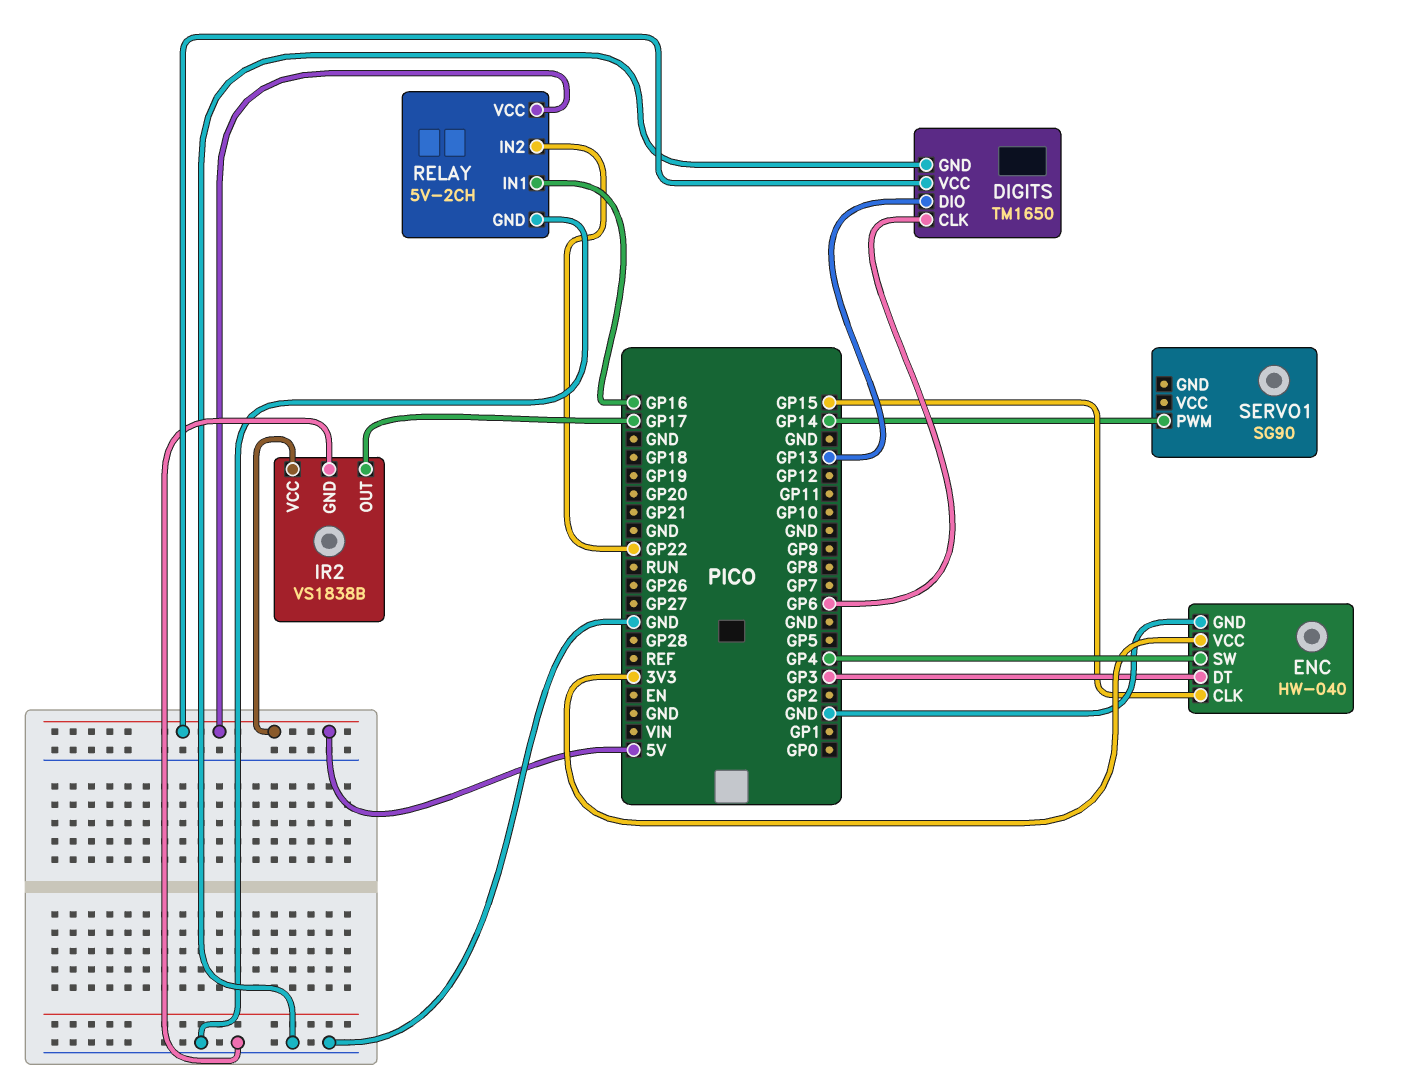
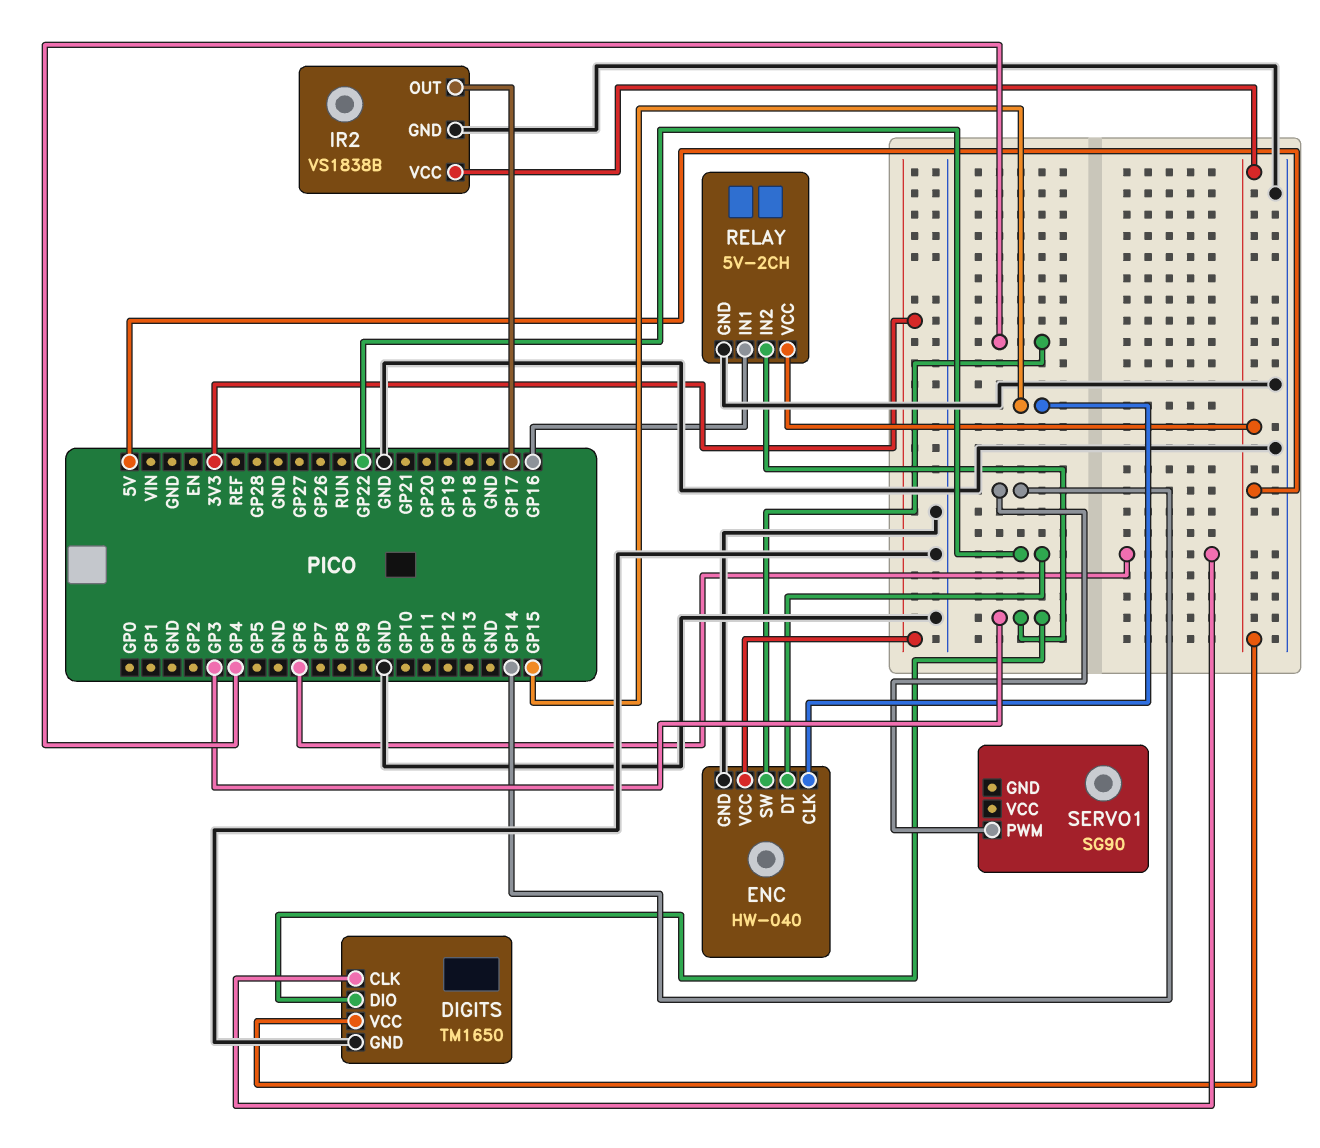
DIGITS pin DIO: GP13 -> GP3
ENC pin DT: GP3 -> GP22
RELAY pin IN2: GP22 -> GP3

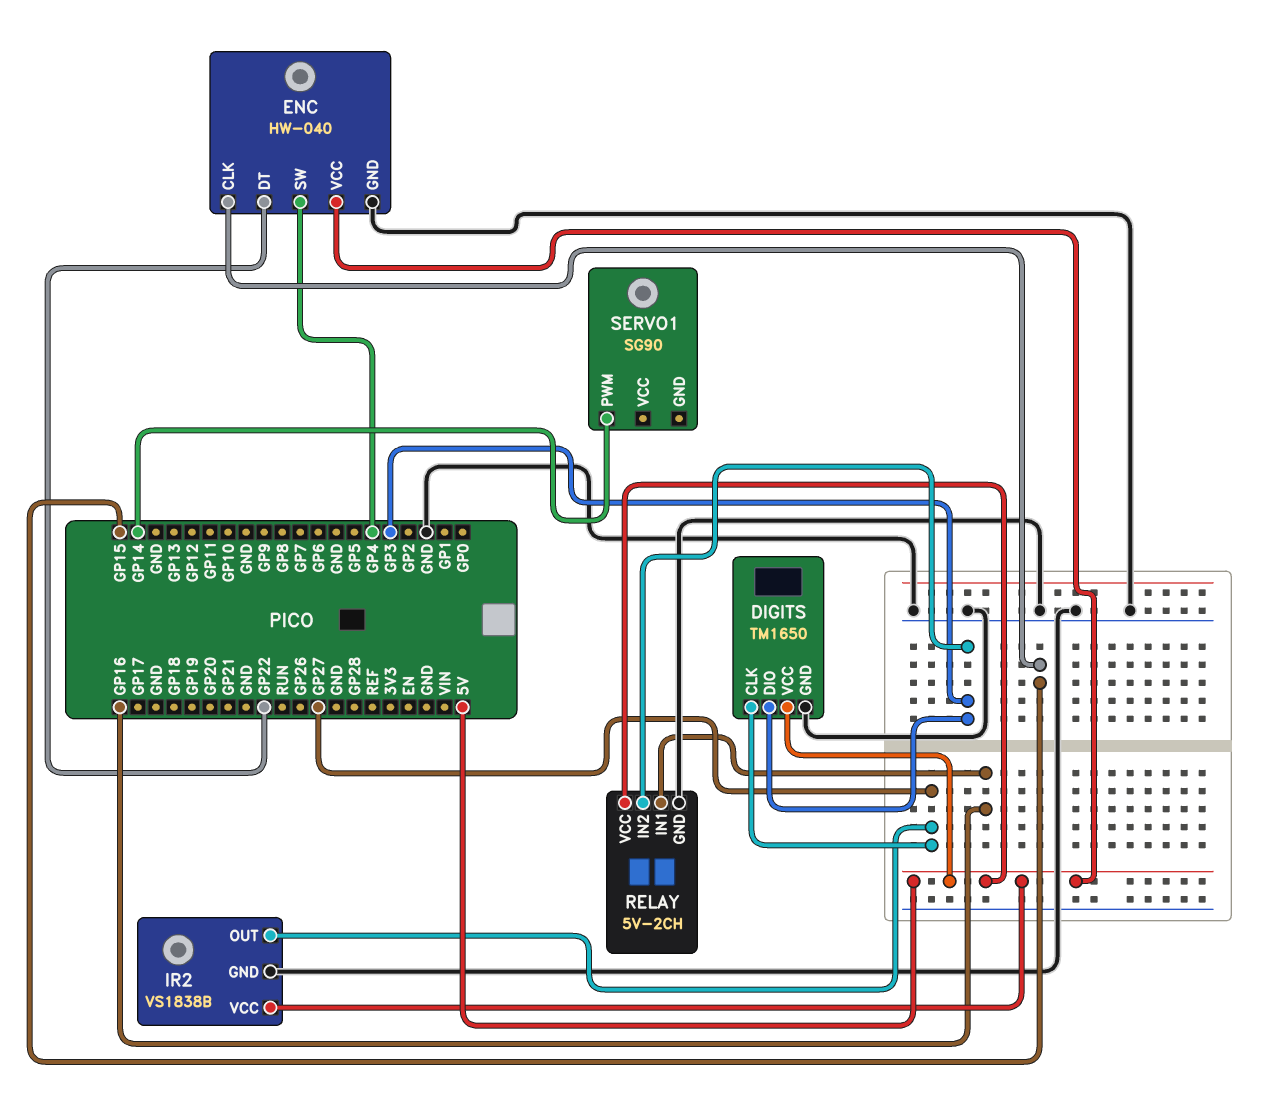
DIGITS pin CLK: GP6 -> GP27
ENC pin VCC: 3V3 -> 5V
IR2 pin OUT: GP17 -> GP27

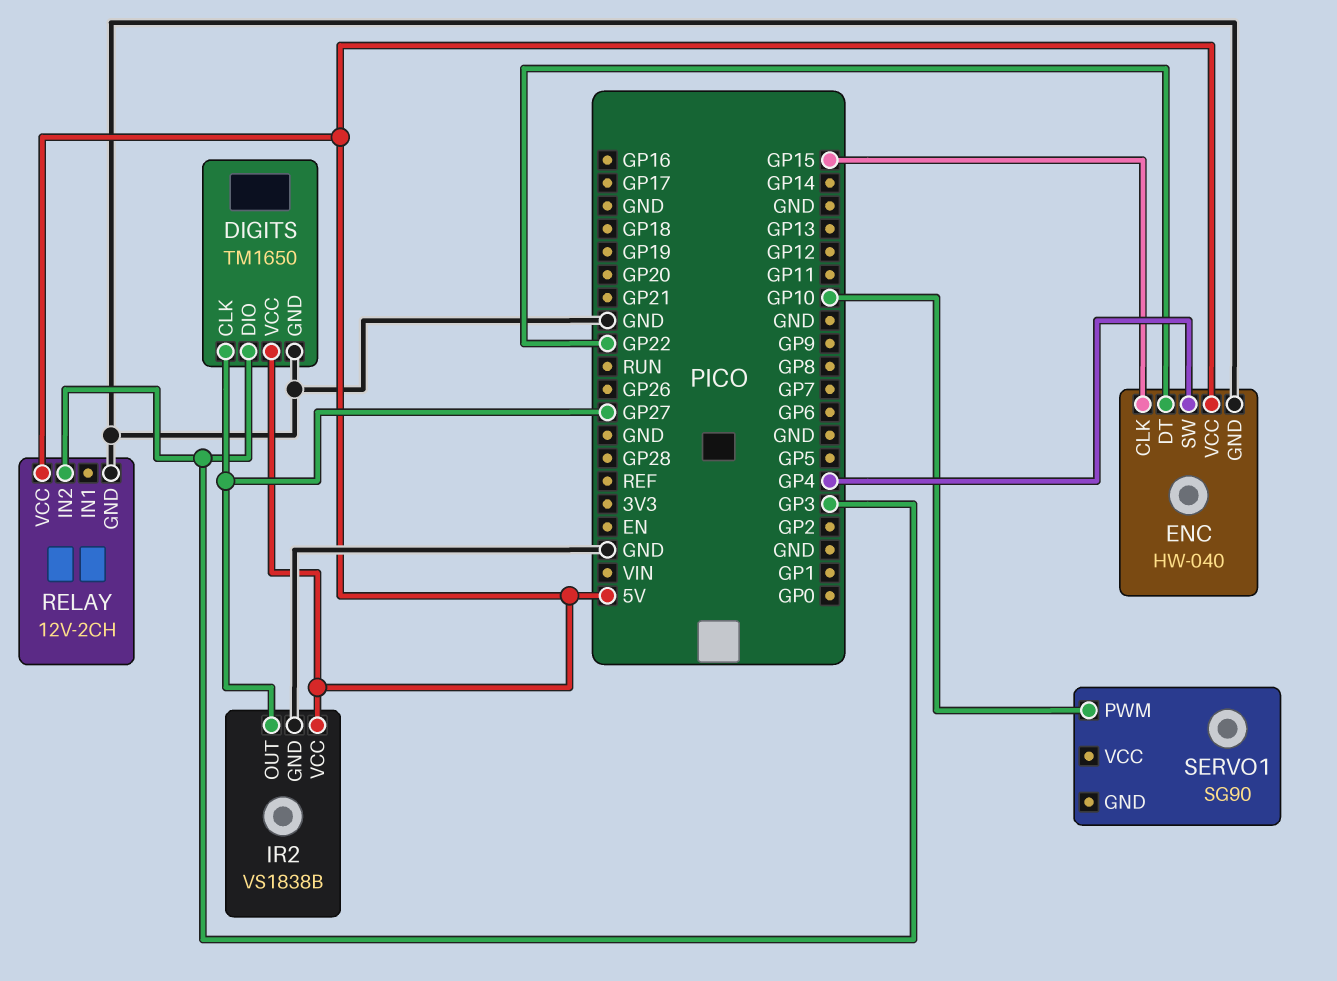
RELAY: 5V-2CH -> 12V-2CH
RELAY pin IN1: GP16 -> none
SERVO1 pin PWM: GP14 -> GP10

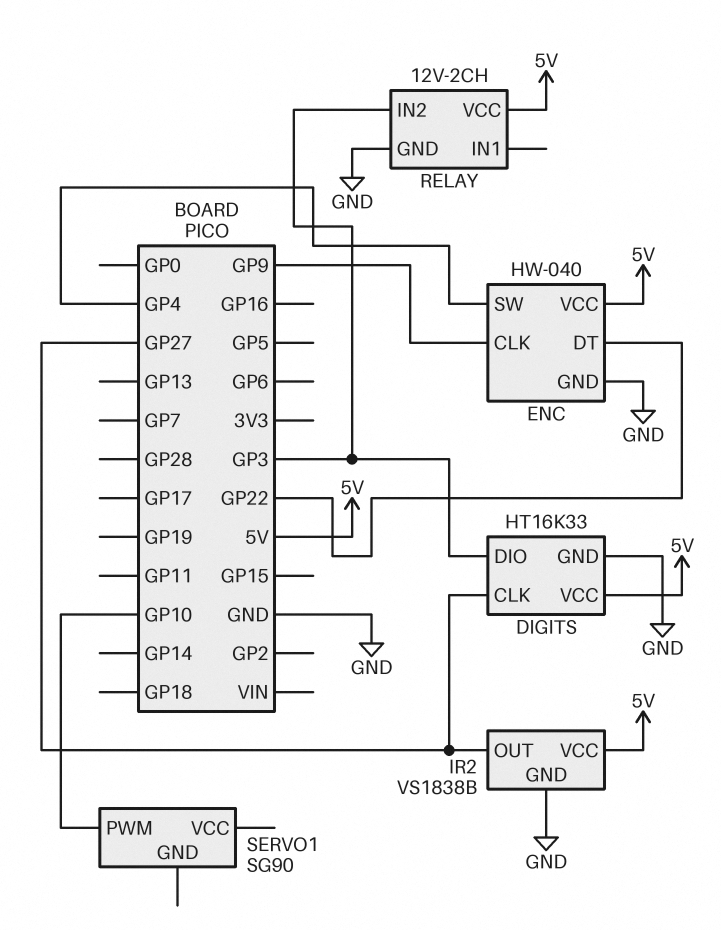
DIGITS: TM1650 -> HT16K33
ENC pin CLK: GP15 -> GP9

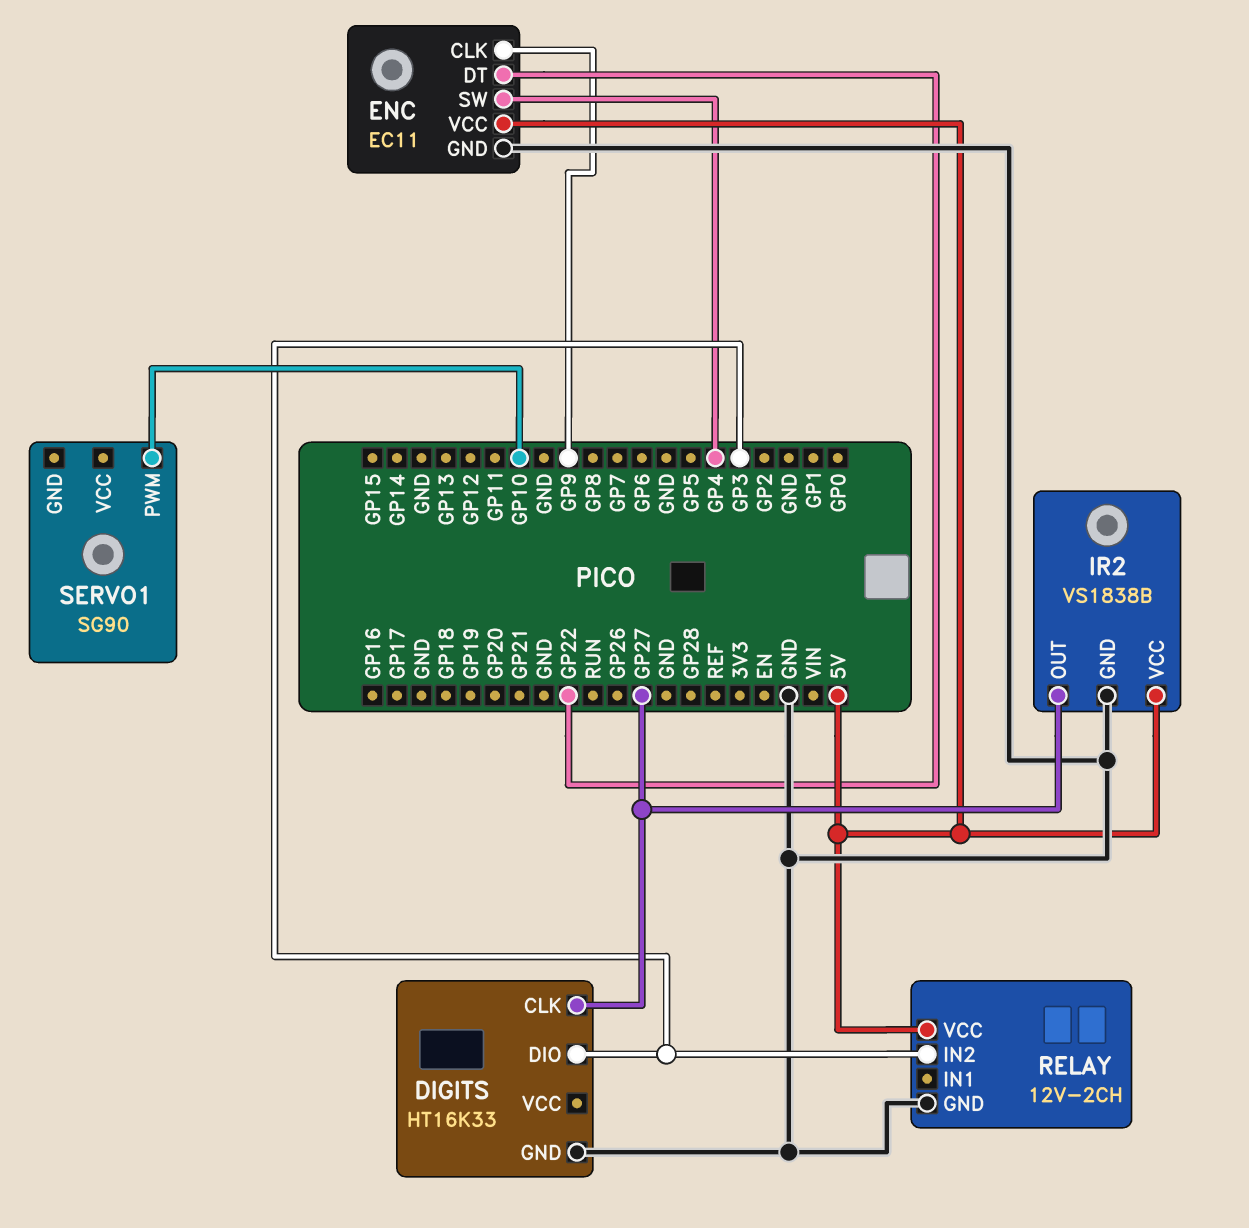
DIGITS pin VCC: 5V -> none
ENC: HW-040 -> EC11

